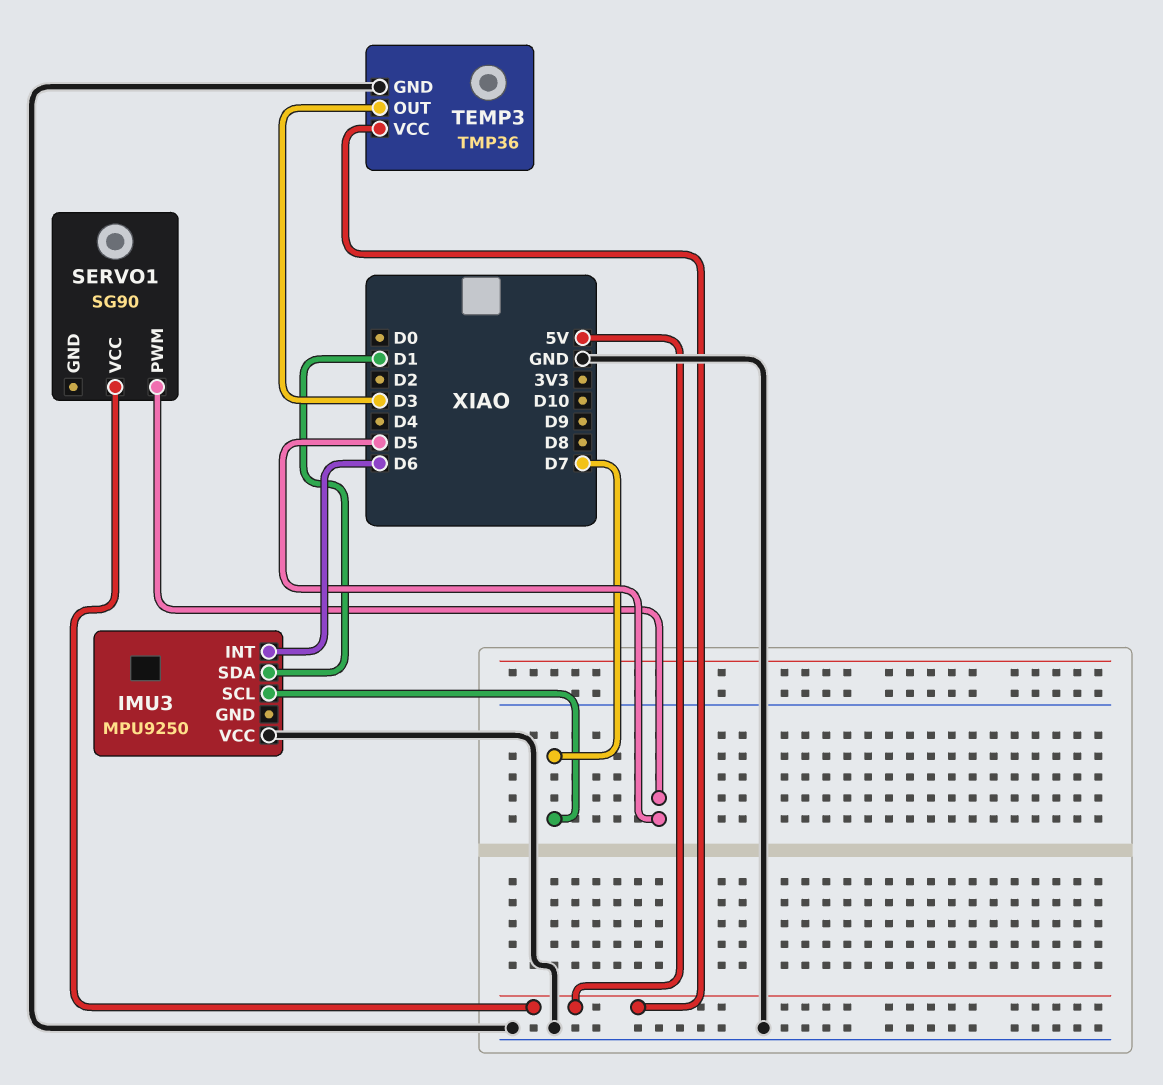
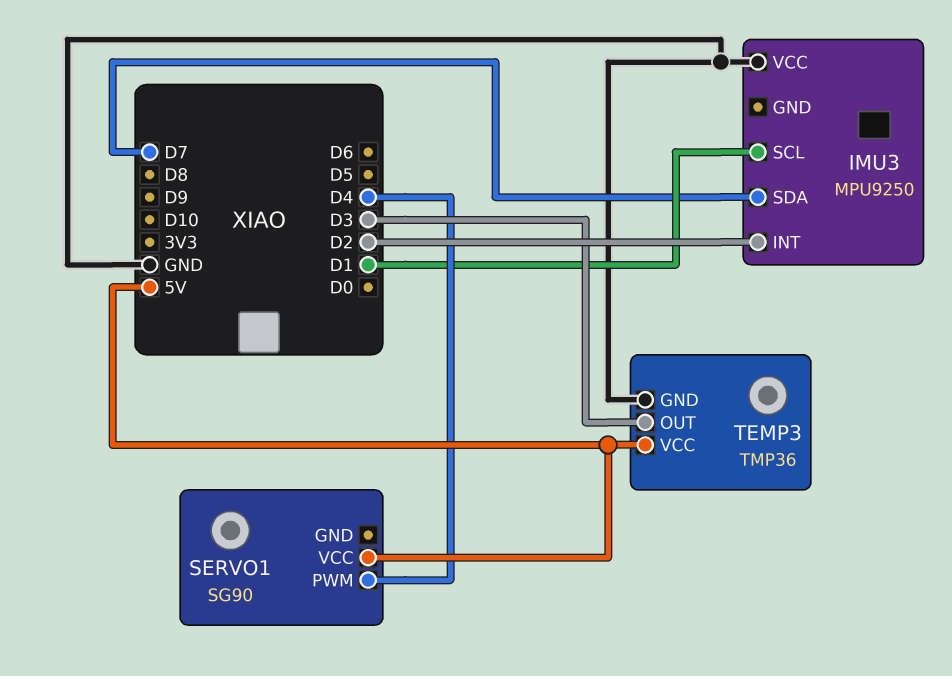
IMU3 pin INT: D6 -> D2
IMU3 pin SCL: D7 -> D1
IMU3 pin SDA: D1 -> D7
SERVO1 pin PWM: D5 -> D4

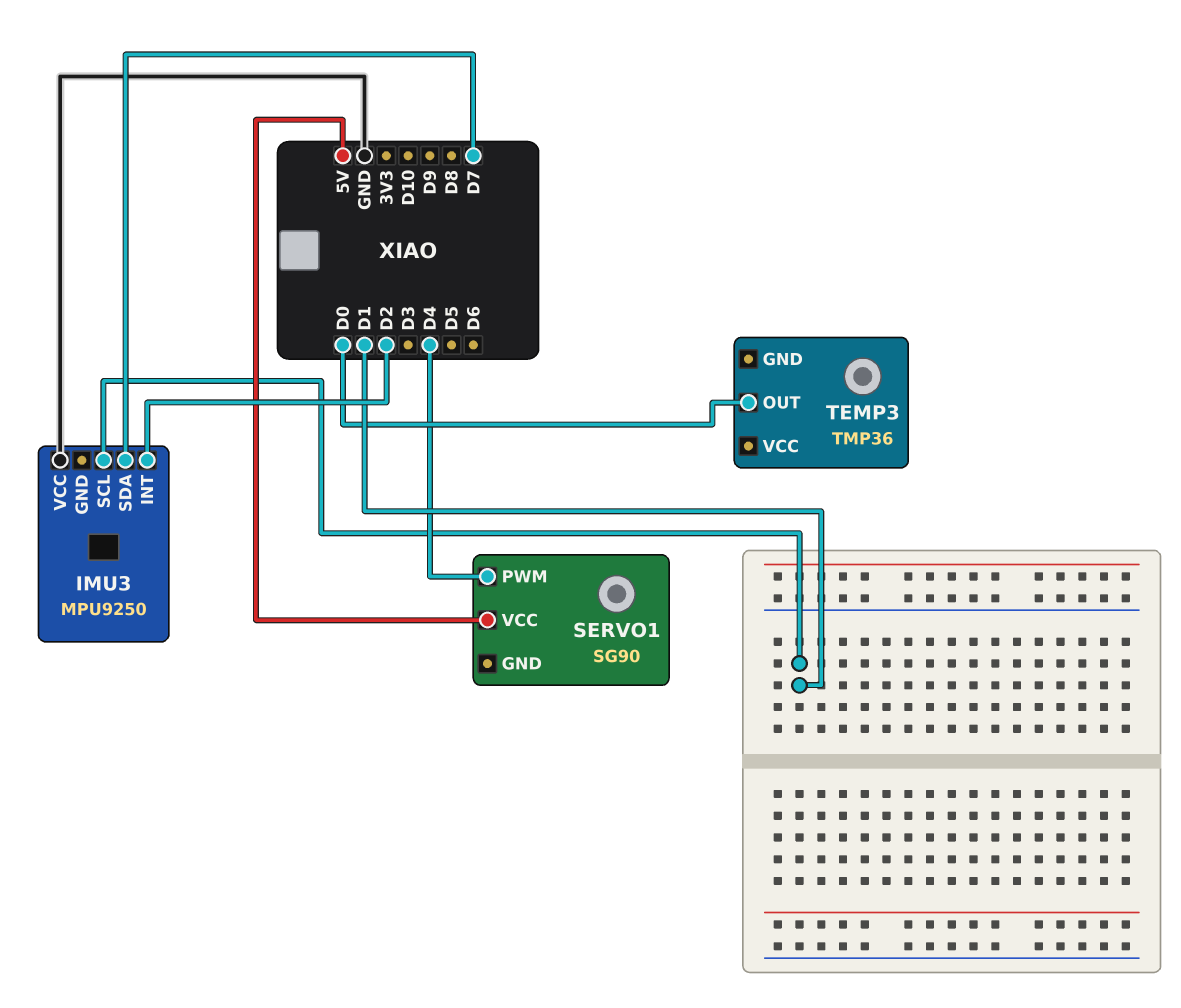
TEMP3 pin GND: GND -> none
TEMP3 pin OUT: D3 -> D0
TEMP3 pin VCC: 5V -> none

